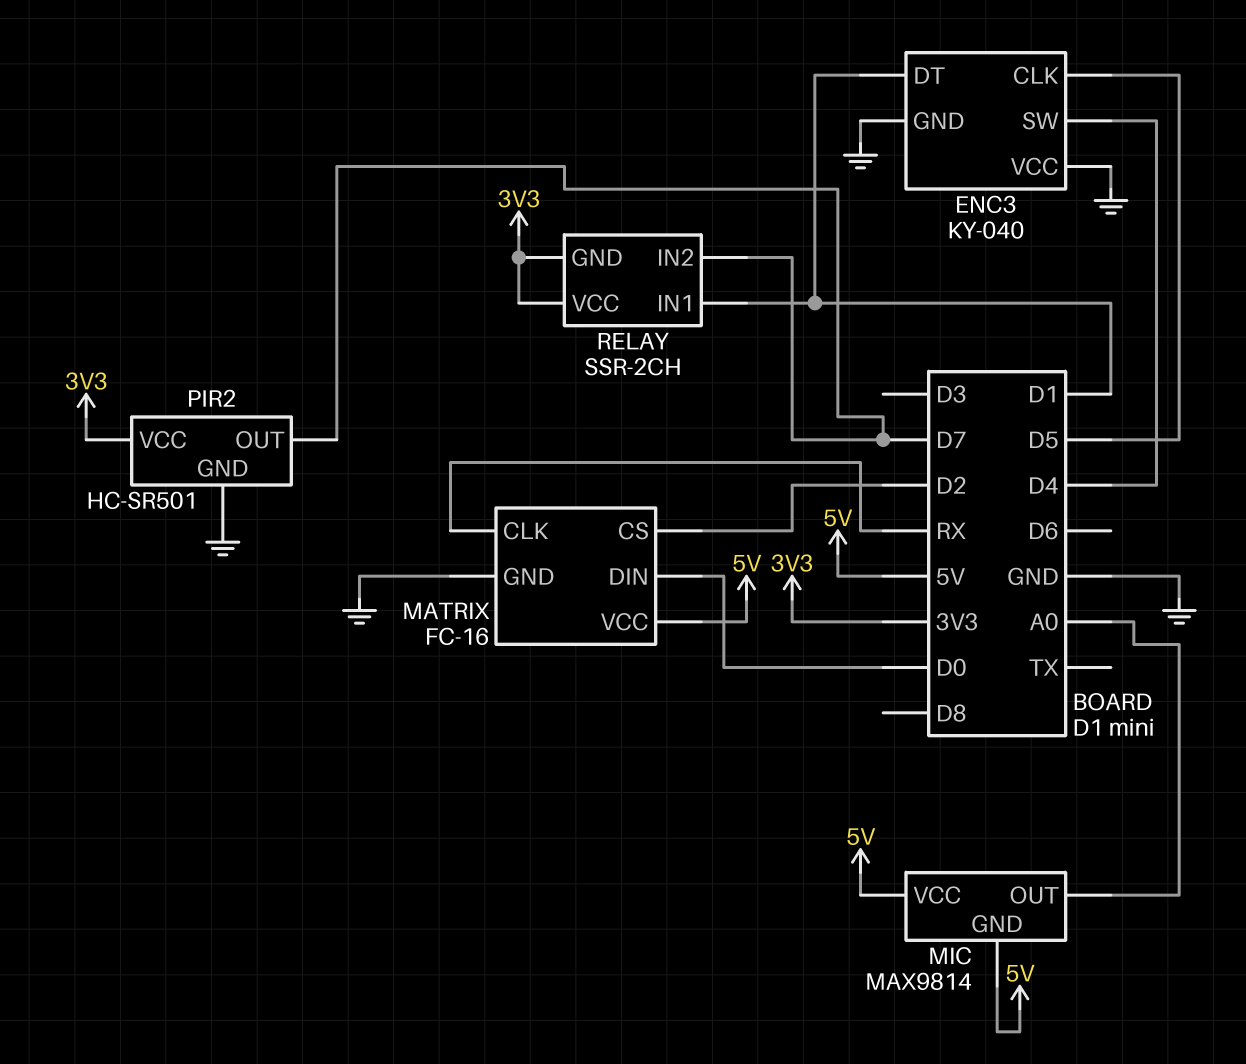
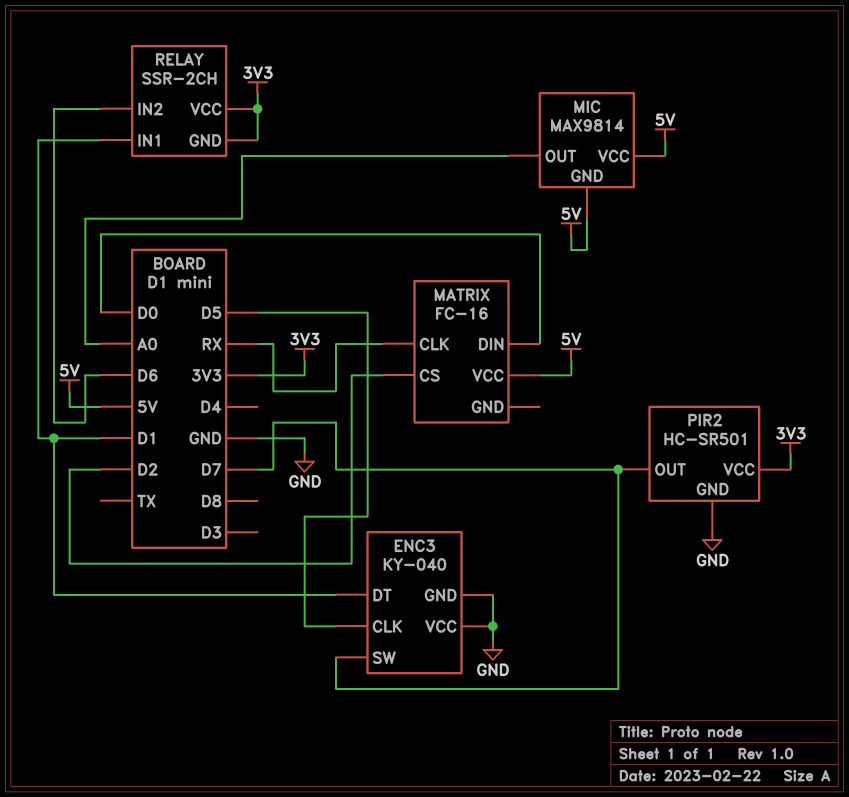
ENC3 pin SW: D4 -> D7
MATRIX pin GND: GND -> none
RELAY pin IN2: D7 -> D6

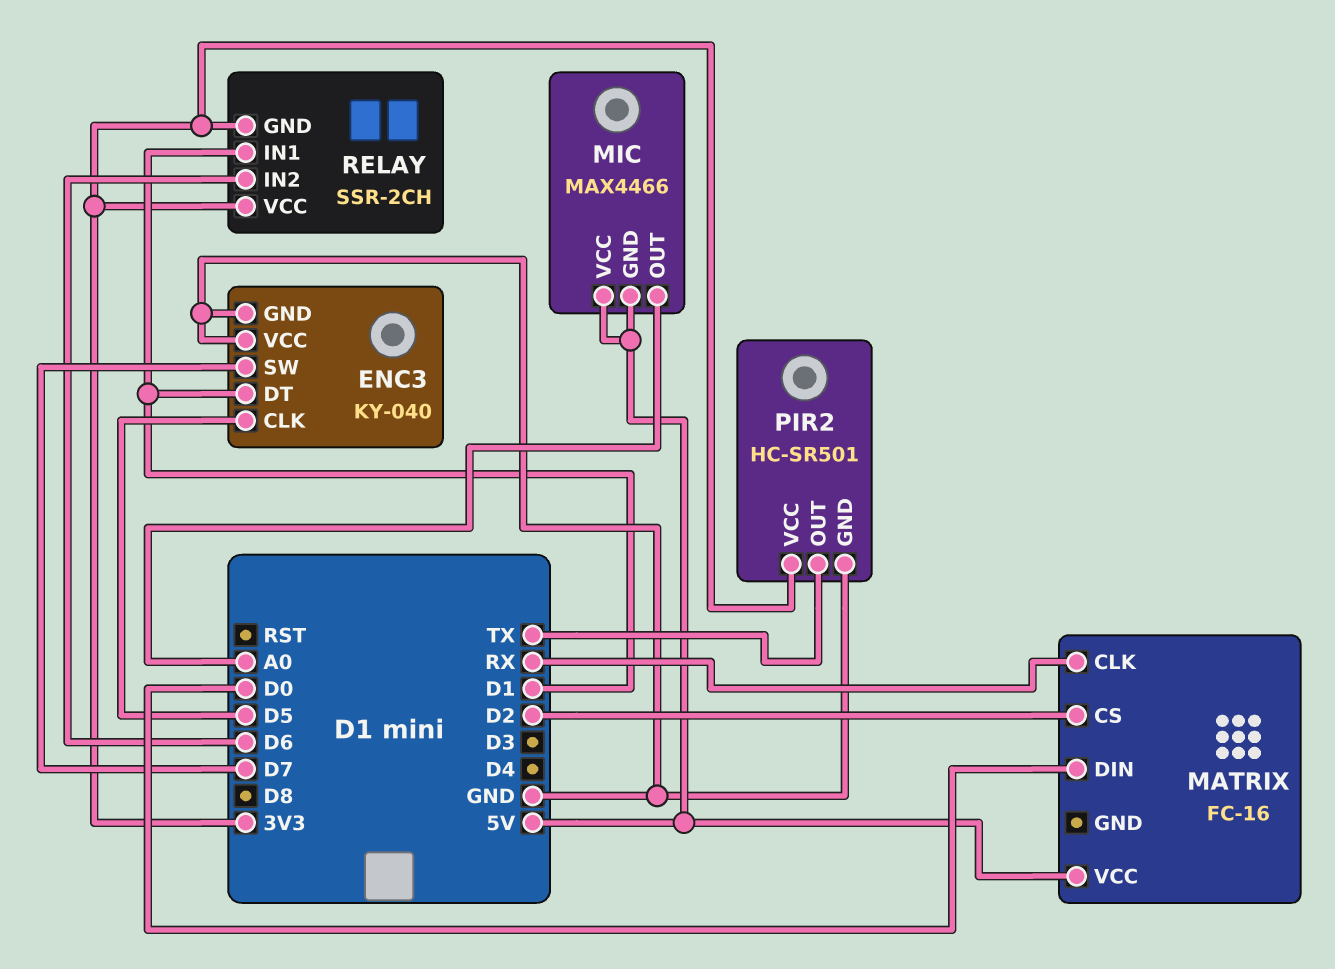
MIC: MAX9814 -> MAX4466
PIR2 pin OUT: D7 -> TX

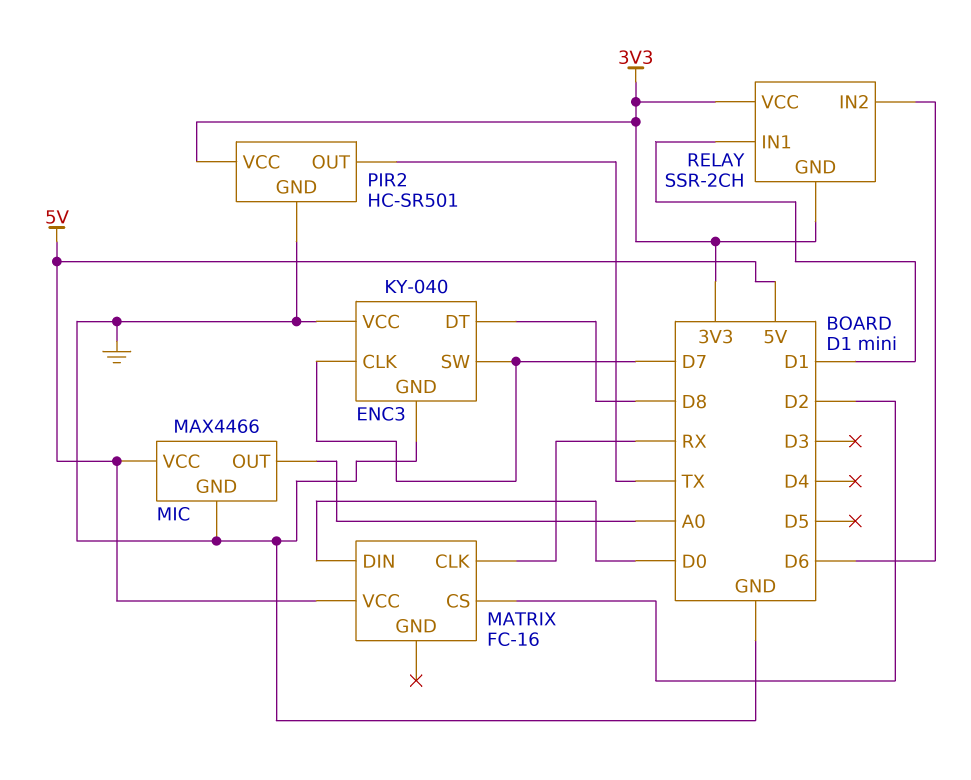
ENC3 pin CLK: D5 -> D7
ENC3 pin DT: D1 -> D8
MIC pin GND: 5V -> GND

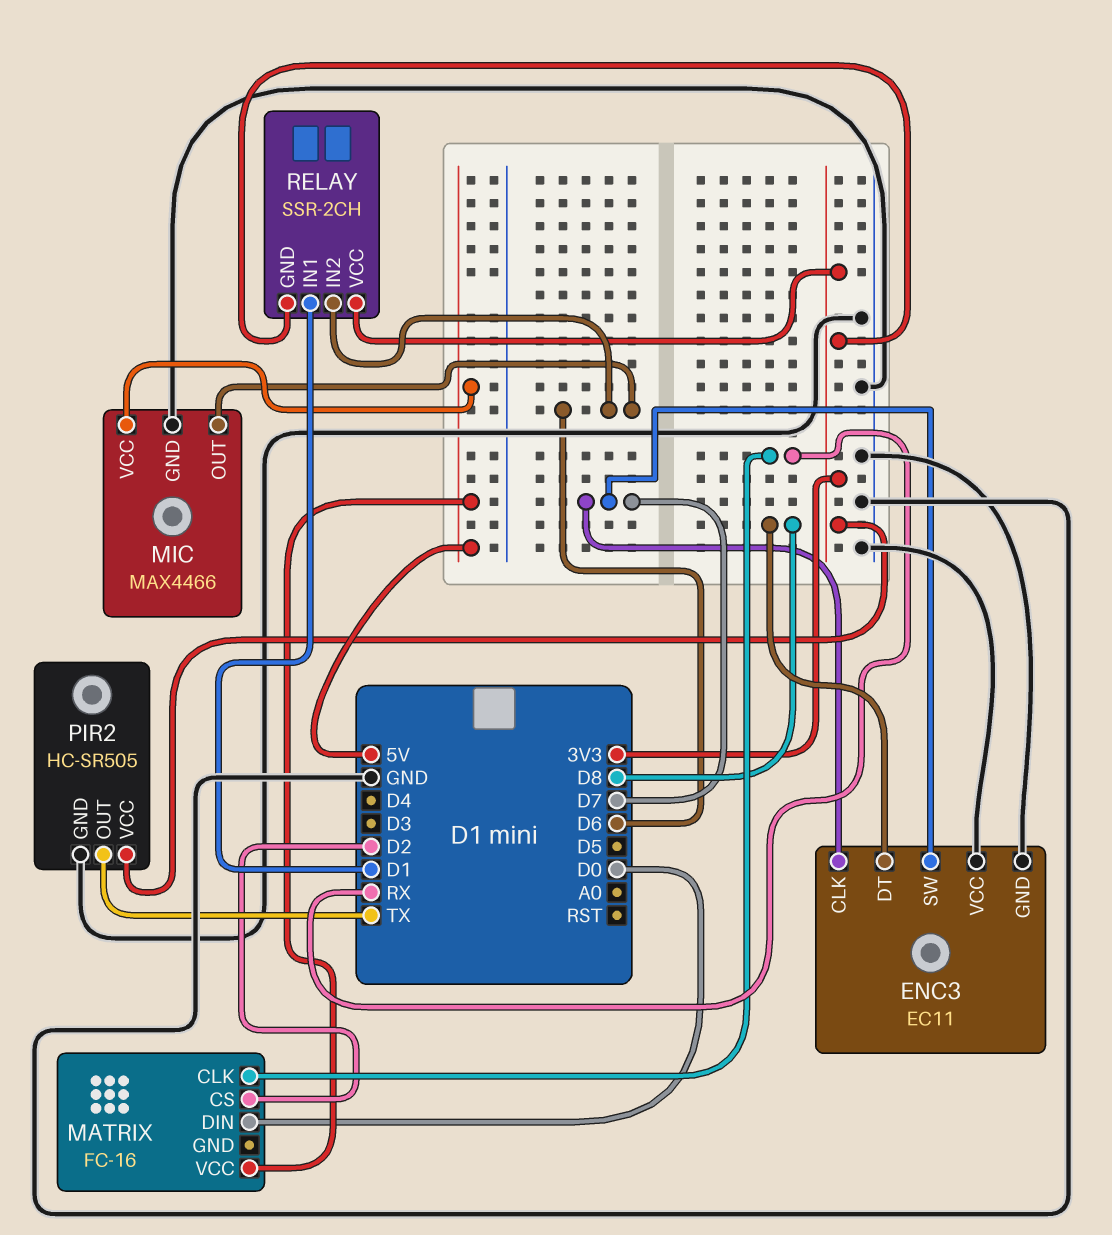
ENC3: KY-040 -> EC11
MIC pin OUT: A0 -> D6
PIR2: HC-SR501 -> HC-SR505

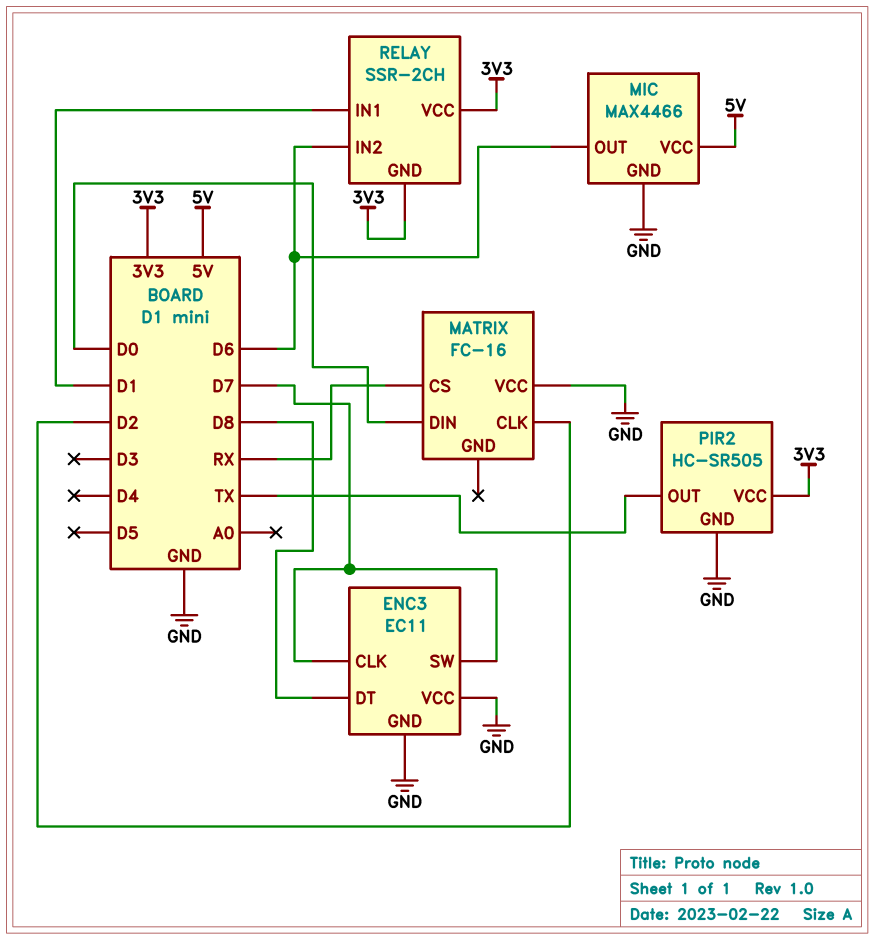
MATRIX pin CLK: RX -> D2
MATRIX pin CS: D2 -> RX
MATRIX pin VCC: 5V -> GND

